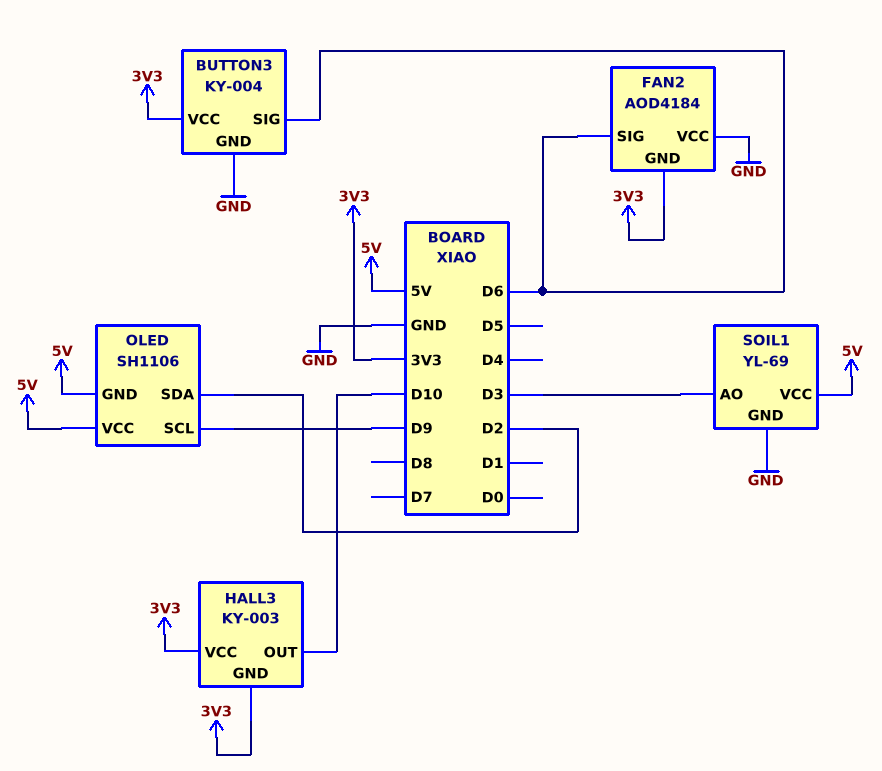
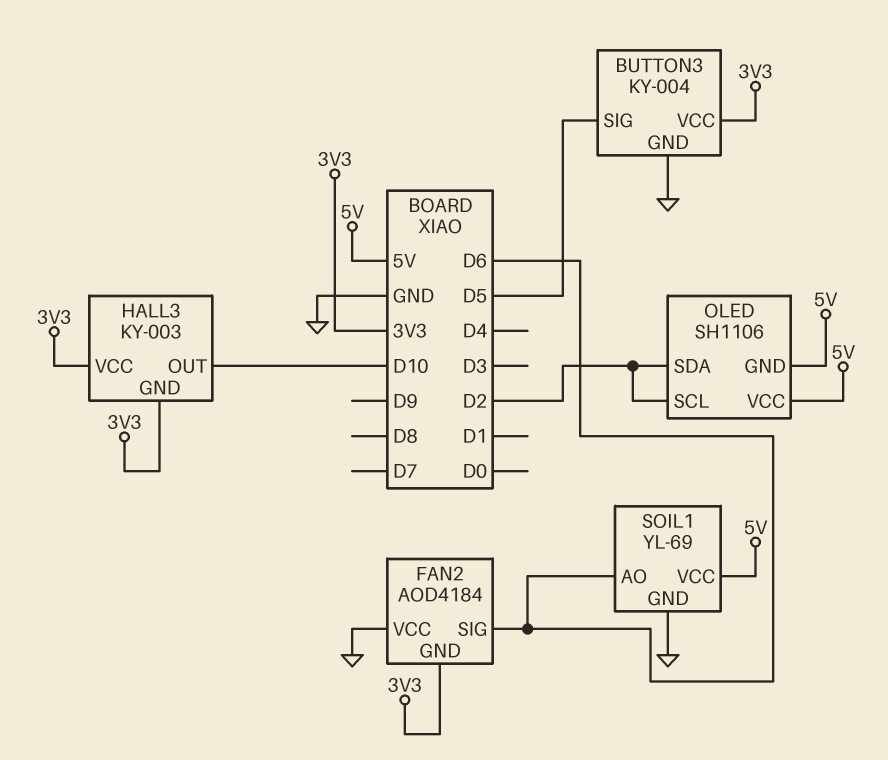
BUTTON3 pin SIG: D6 -> D5
OLED pin SCL: D9 -> D2
SOIL1 pin AO: D3 -> D6

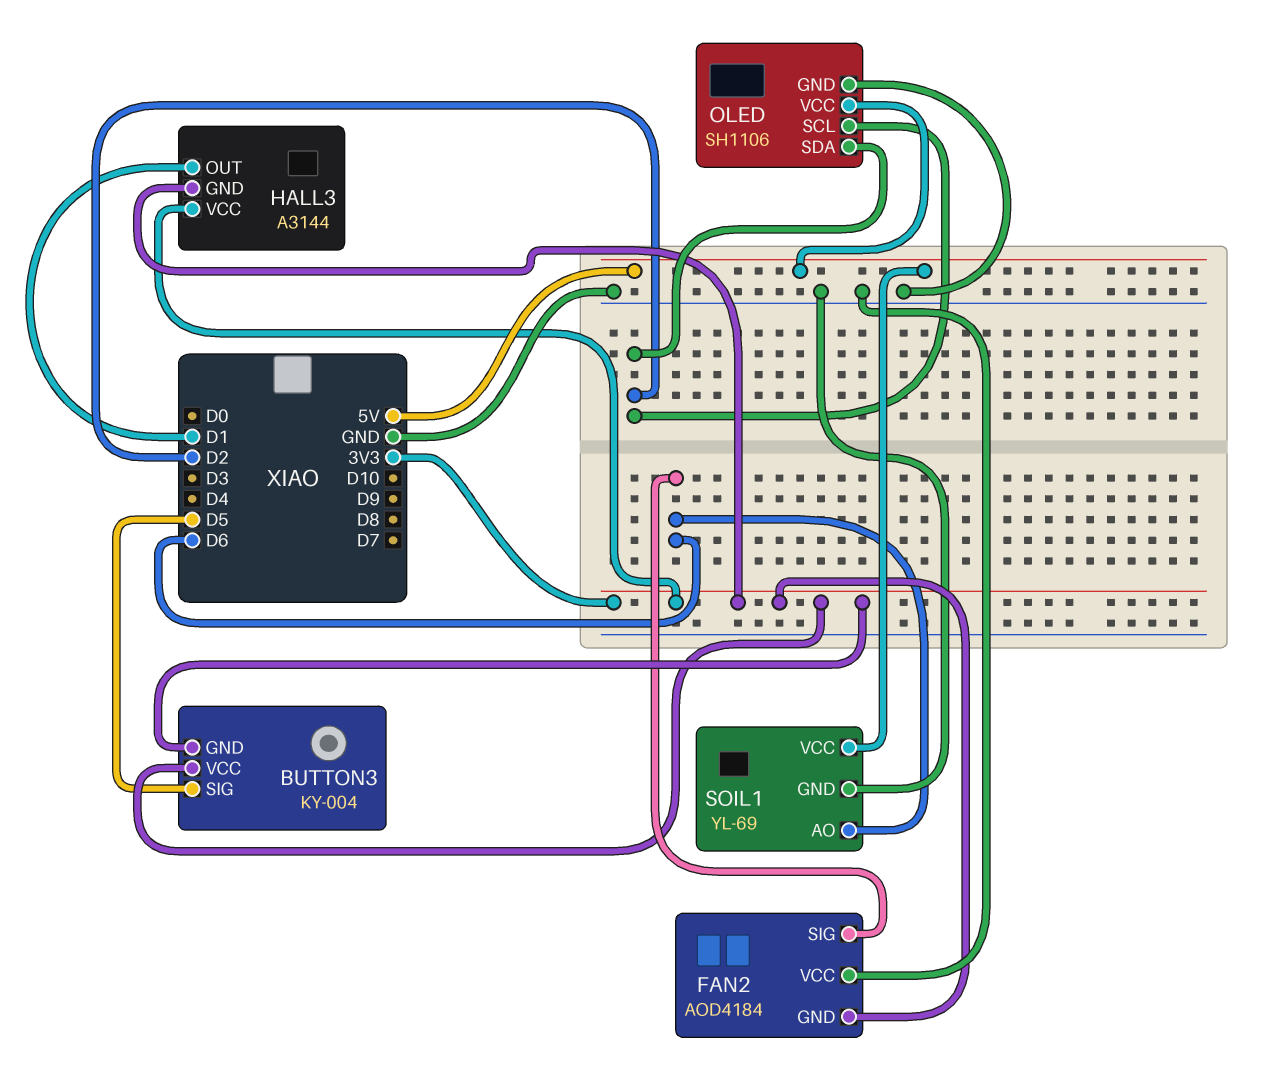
BUTTON3 pin GND: GND -> 3V3
HALL3: KY-003 -> A3144
HALL3 pin OUT: D10 -> D1
OLED pin GND: 5V -> GND

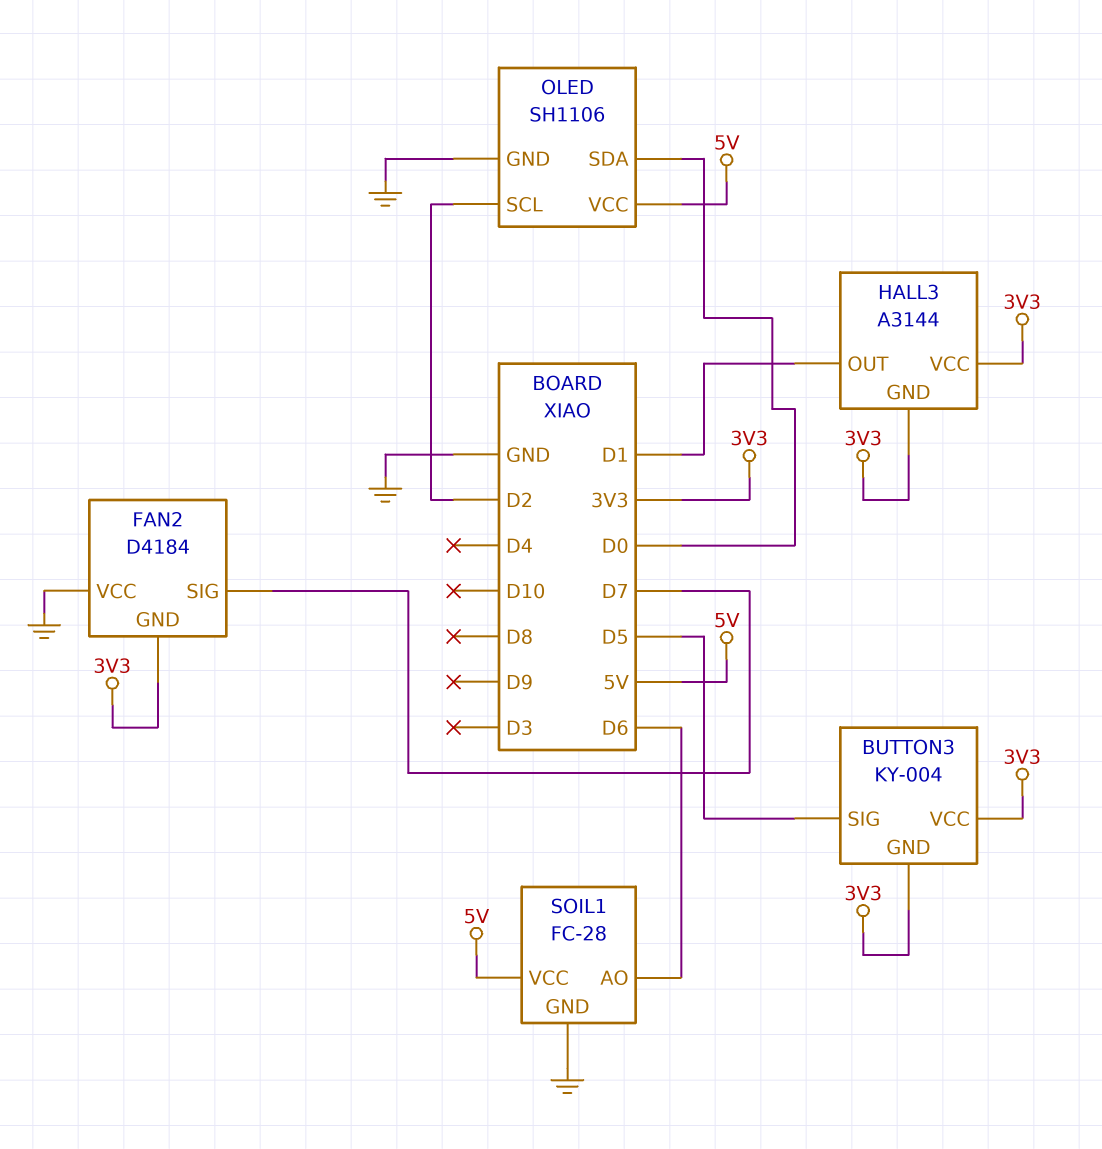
FAN2: AOD4184 -> D4184
FAN2 pin SIG: D6 -> D7
OLED pin SDA: D2 -> D0
SOIL1: YL-69 -> FC-28

